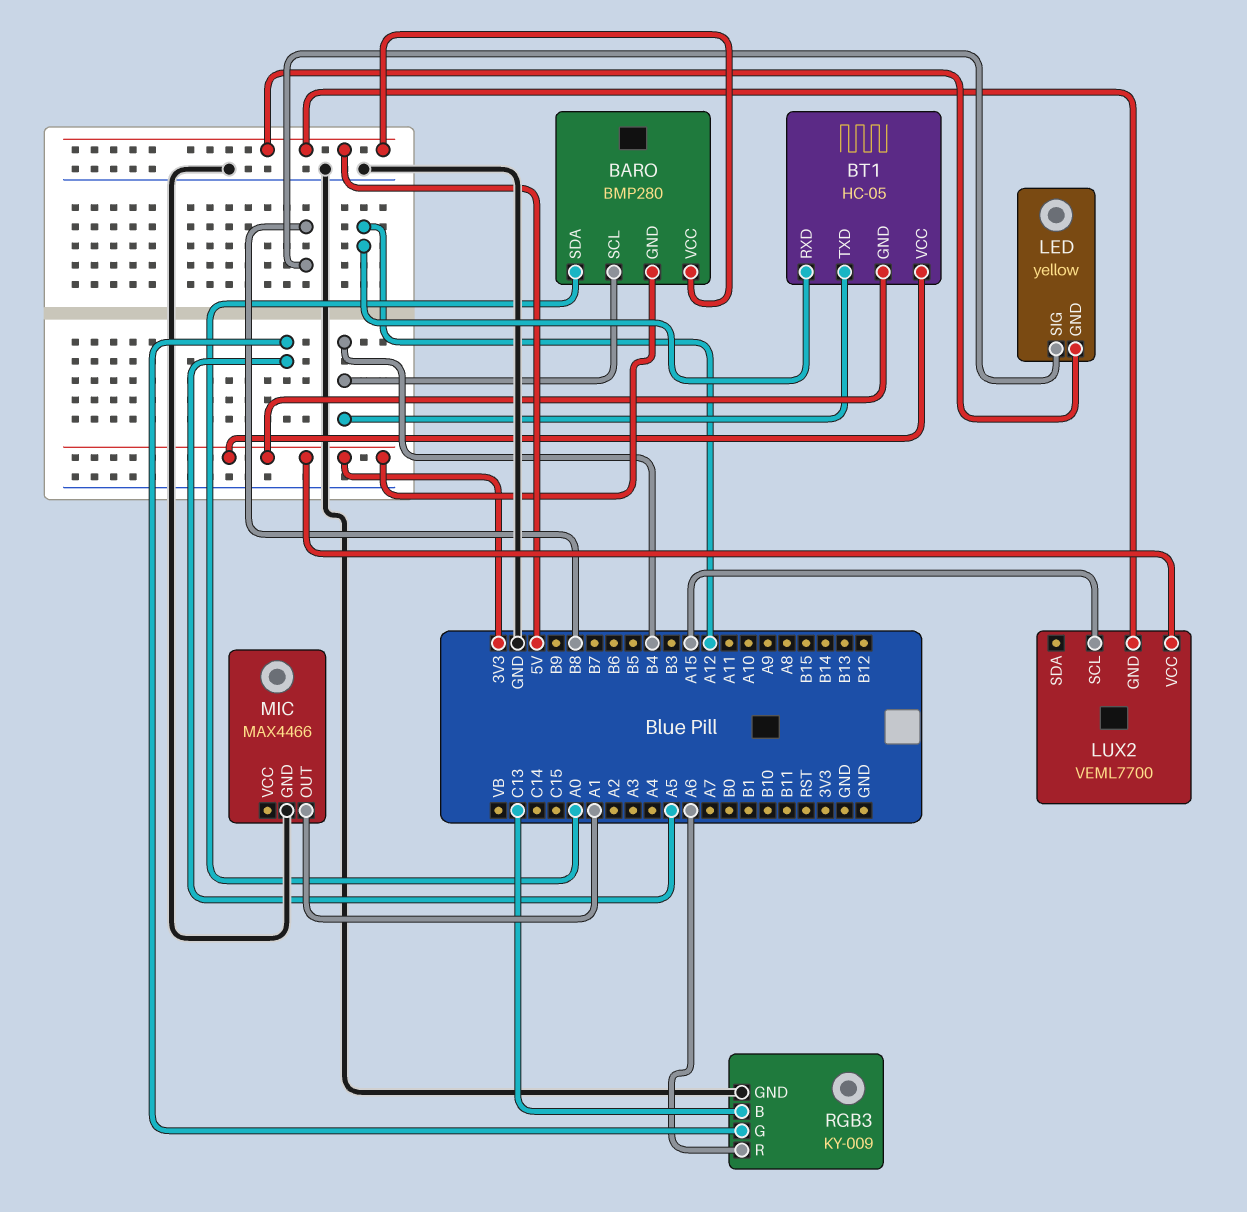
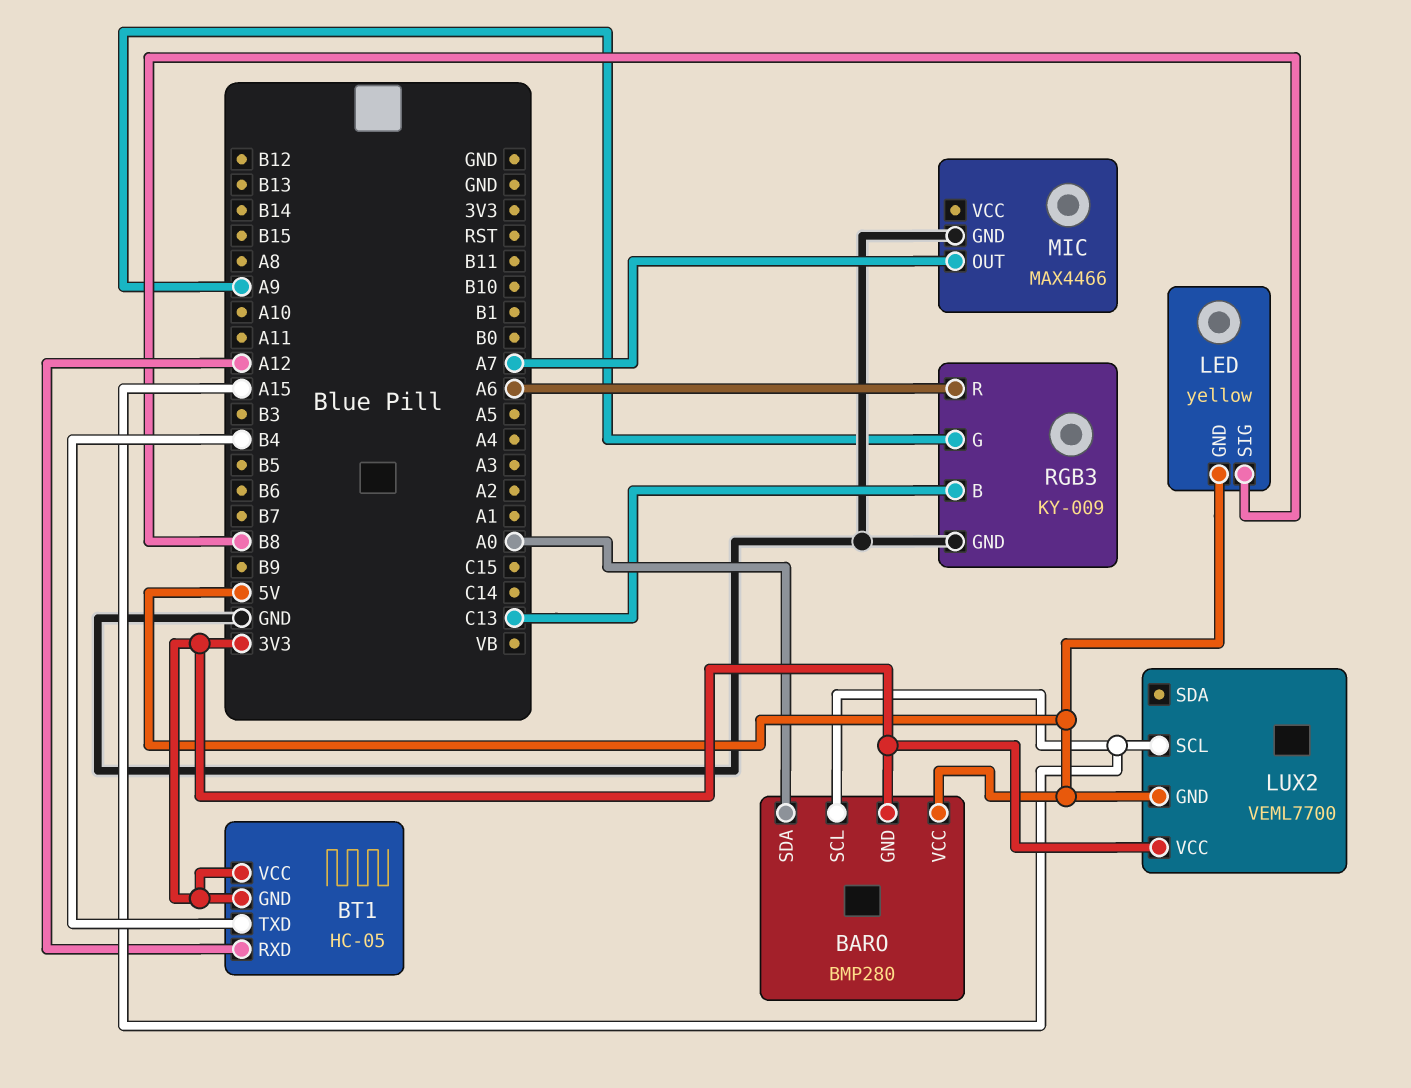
BARO pin SCL: B4 -> A15
MIC pin OUT: A1 -> A7
RGB3 pin G: A5 -> A9

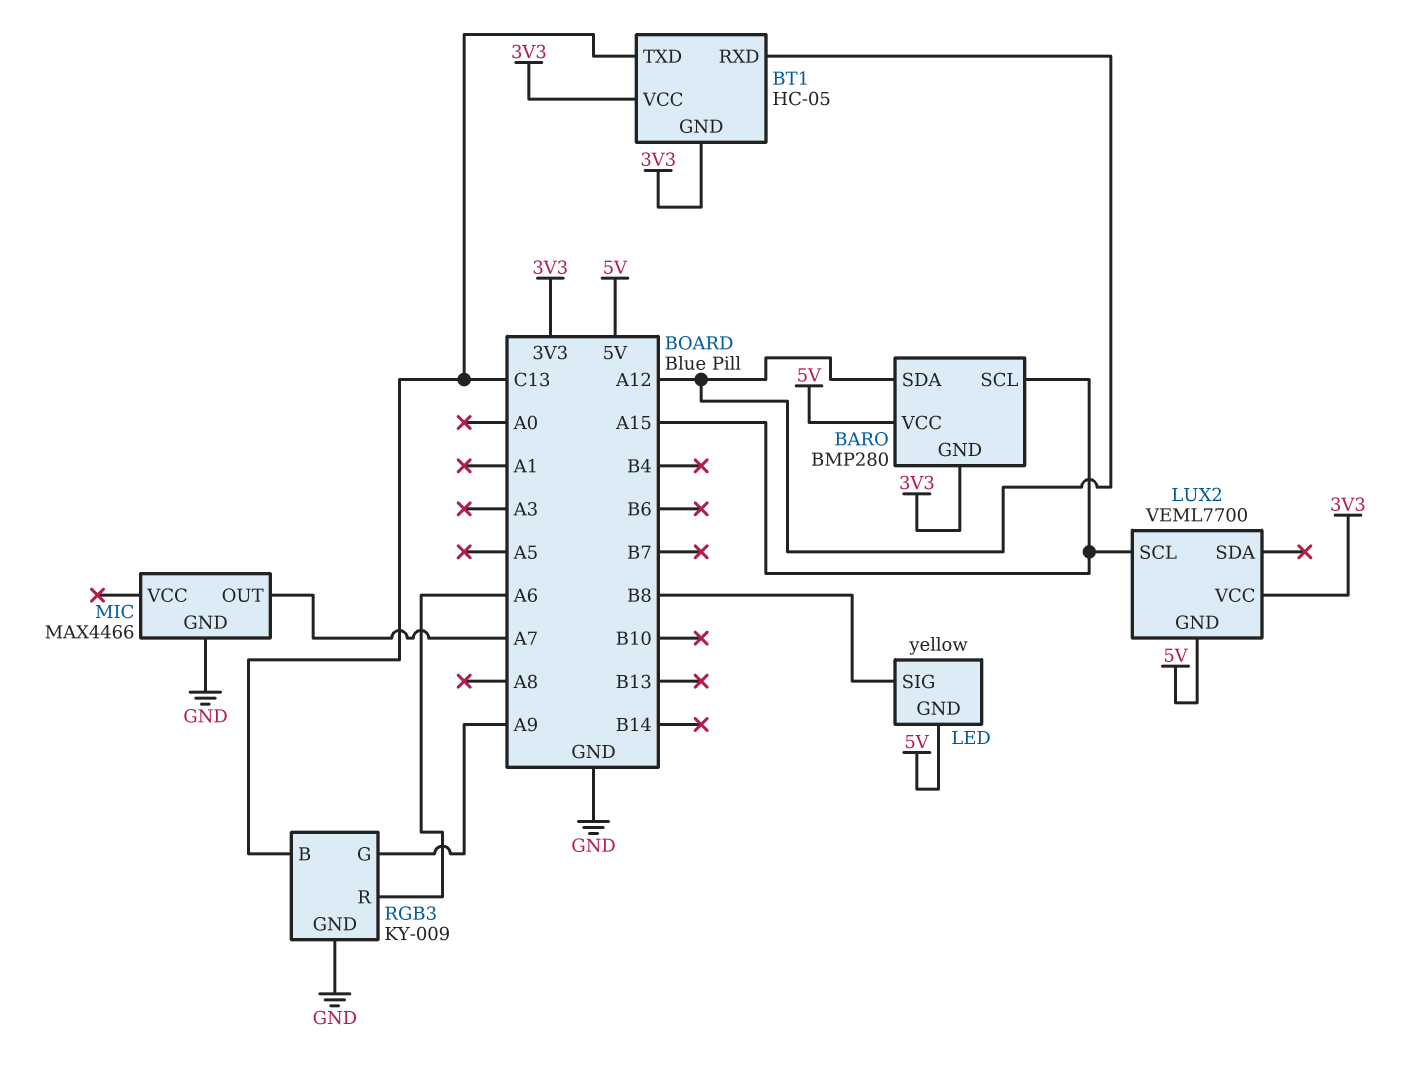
BARO pin SDA: A0 -> A12
BT1 pin TXD: B4 -> C13

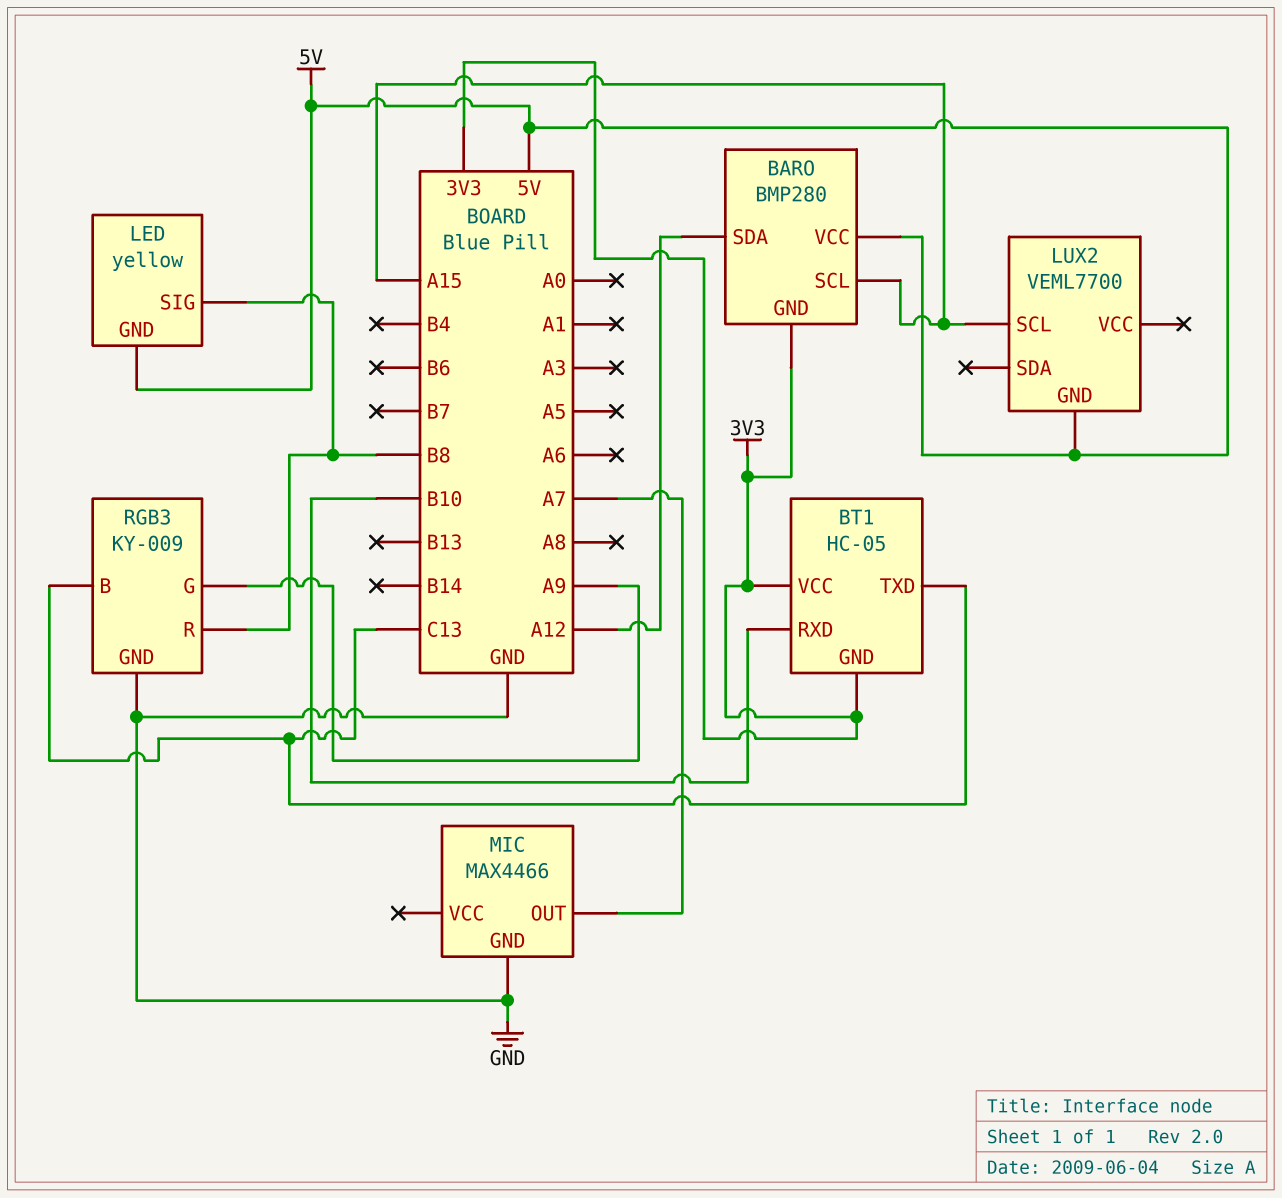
BT1 pin RXD: A12 -> B10
LUX2 pin VCC: 3V3 -> none
RGB3 pin R: A6 -> B8

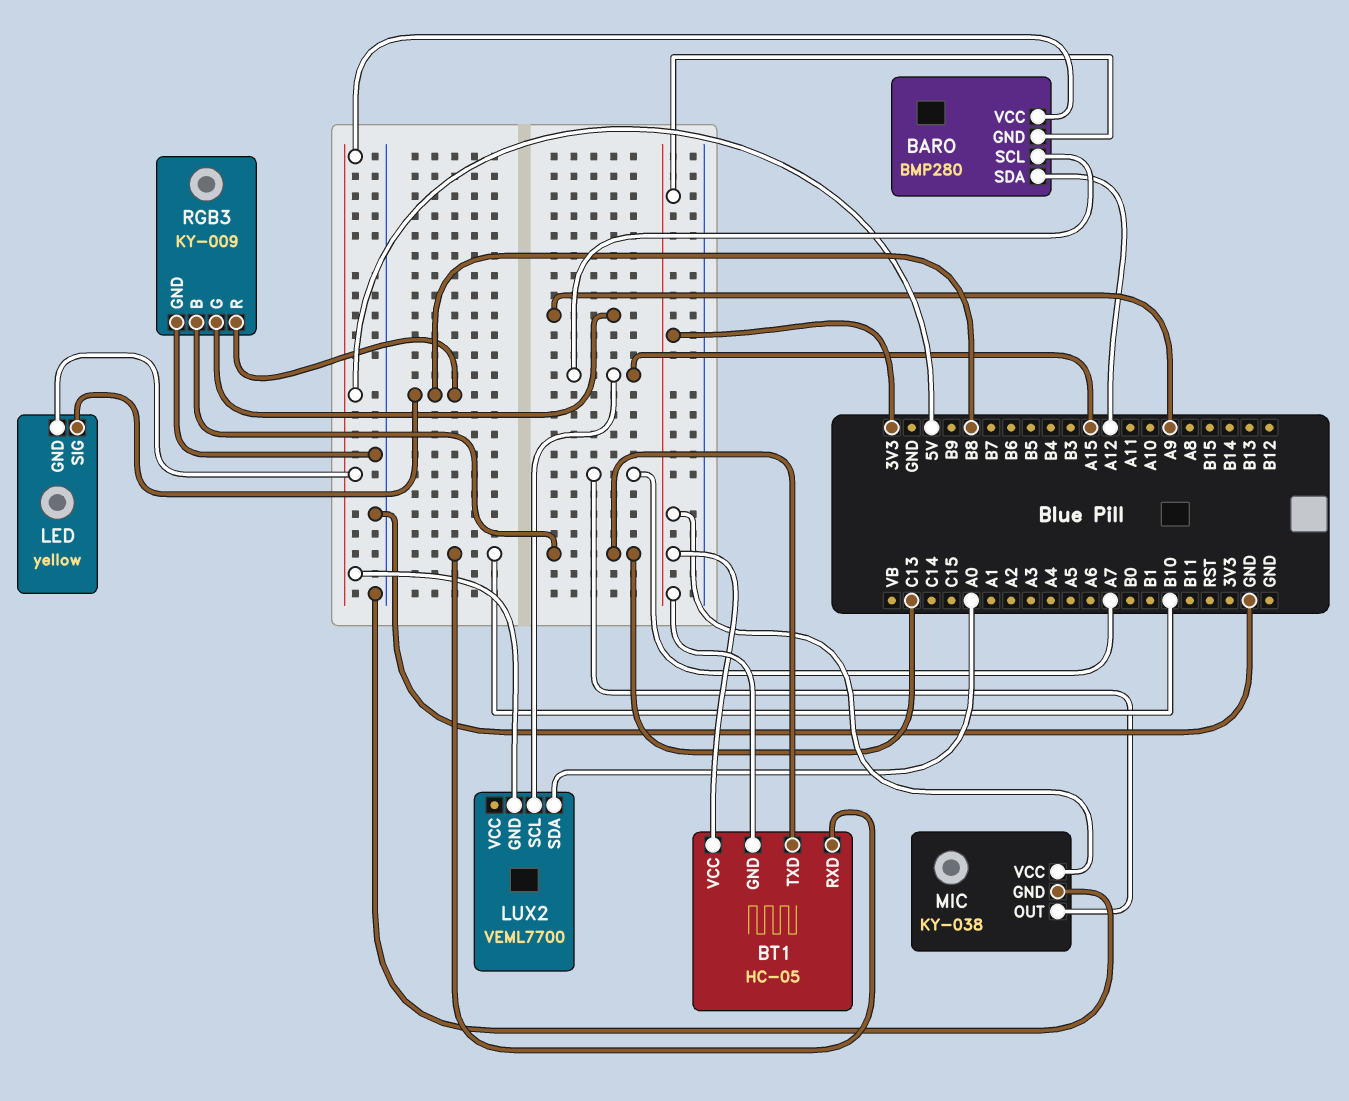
LUX2 pin SDA: none -> A0
MIC: MAX4466 -> KY-038
MIC pin VCC: none -> 3V3

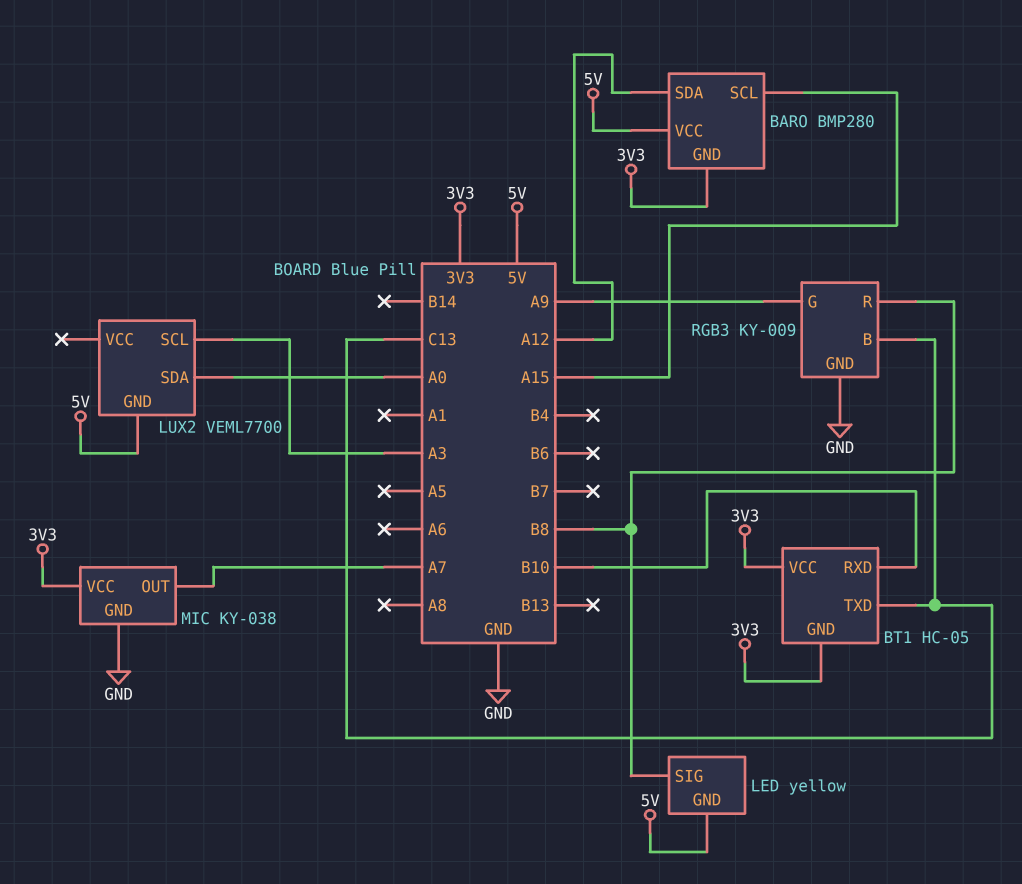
LUX2 pin SCL: A15 -> A3

